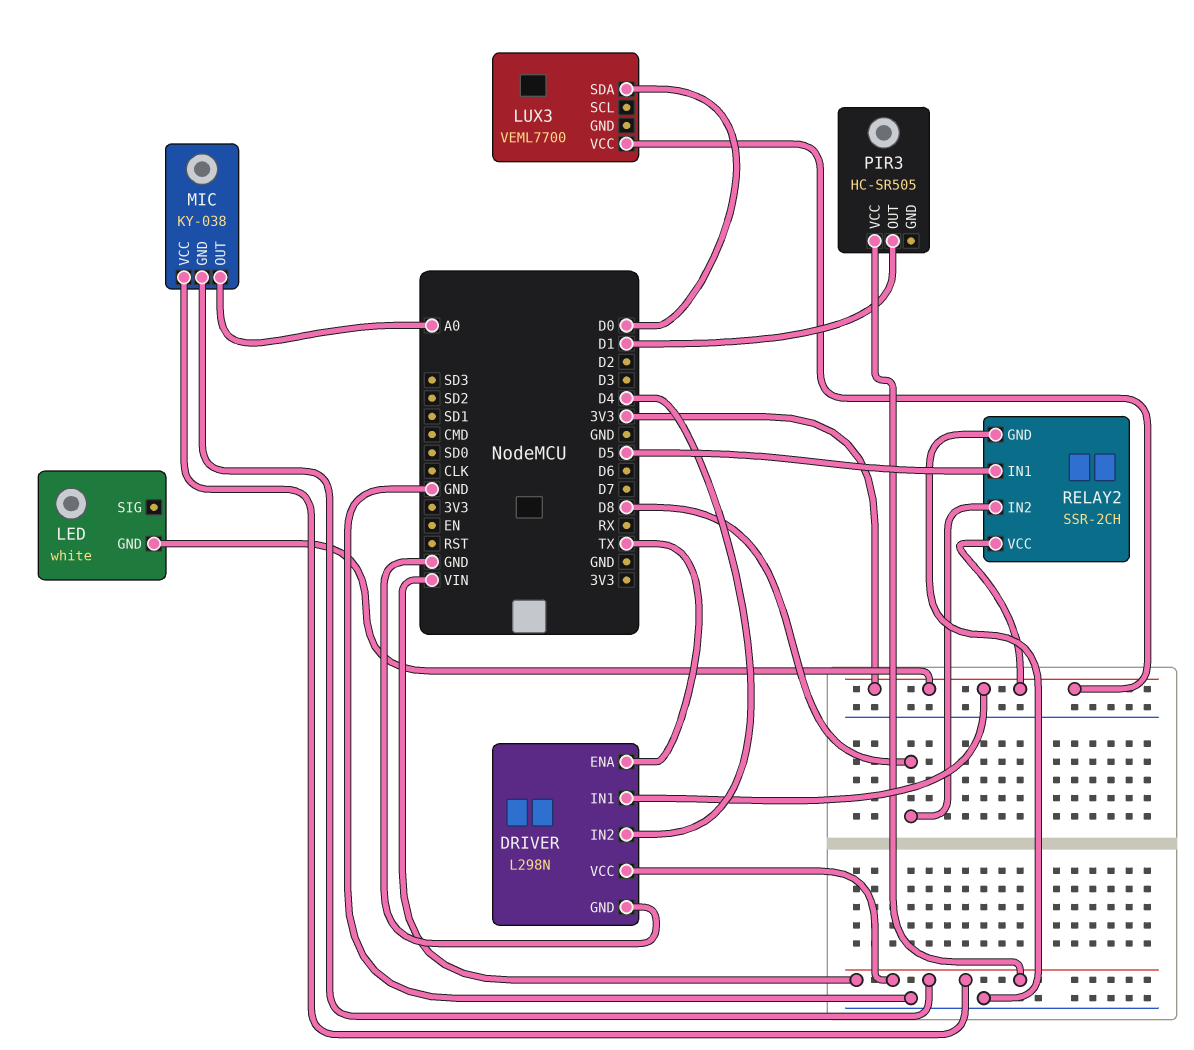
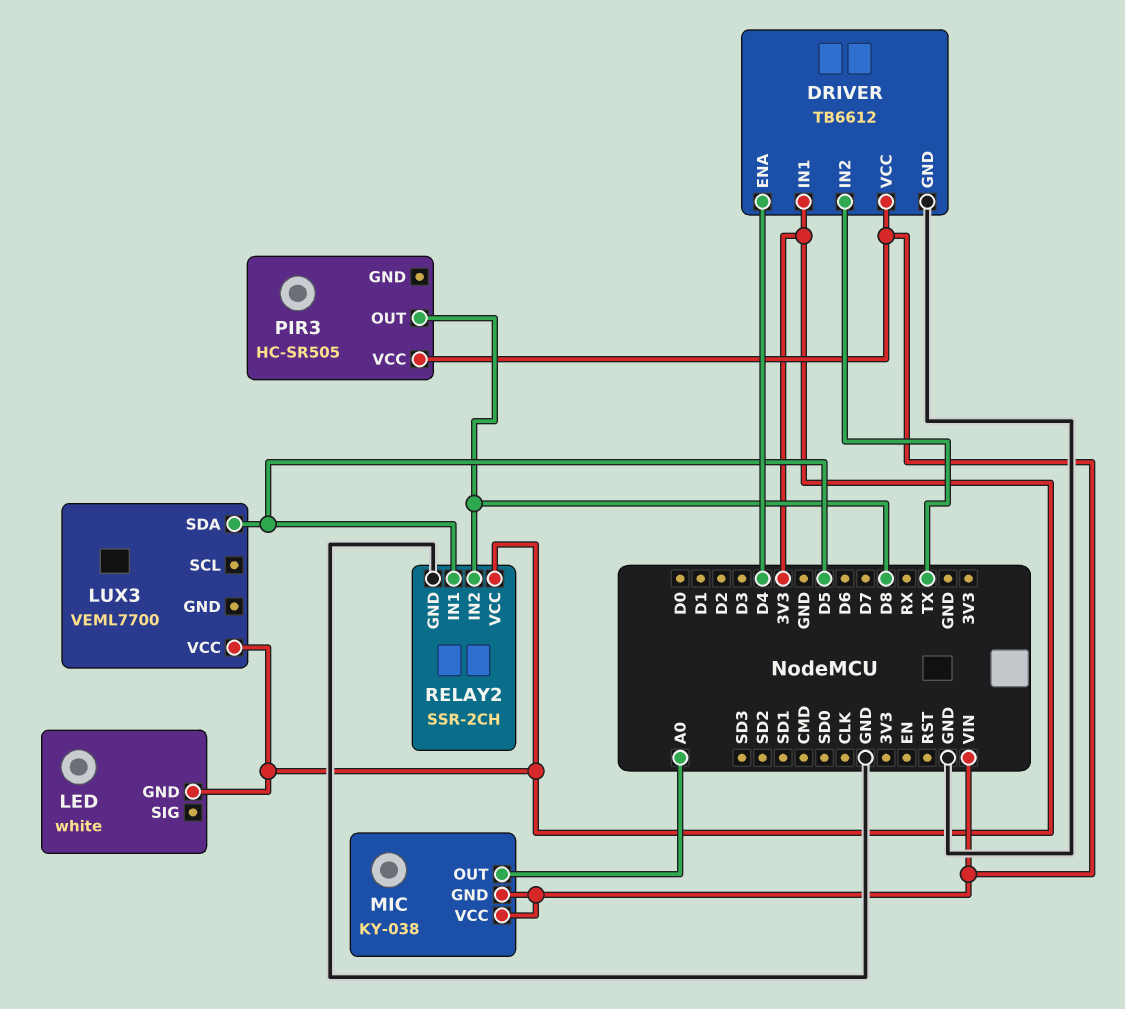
DRIVER: L298N -> TB6612
DRIVER pin ENA: TX -> D4
DRIVER pin IN2: D4 -> TX
LUX3 pin SDA: D0 -> D5
PIR3 pin OUT: D1 -> D8

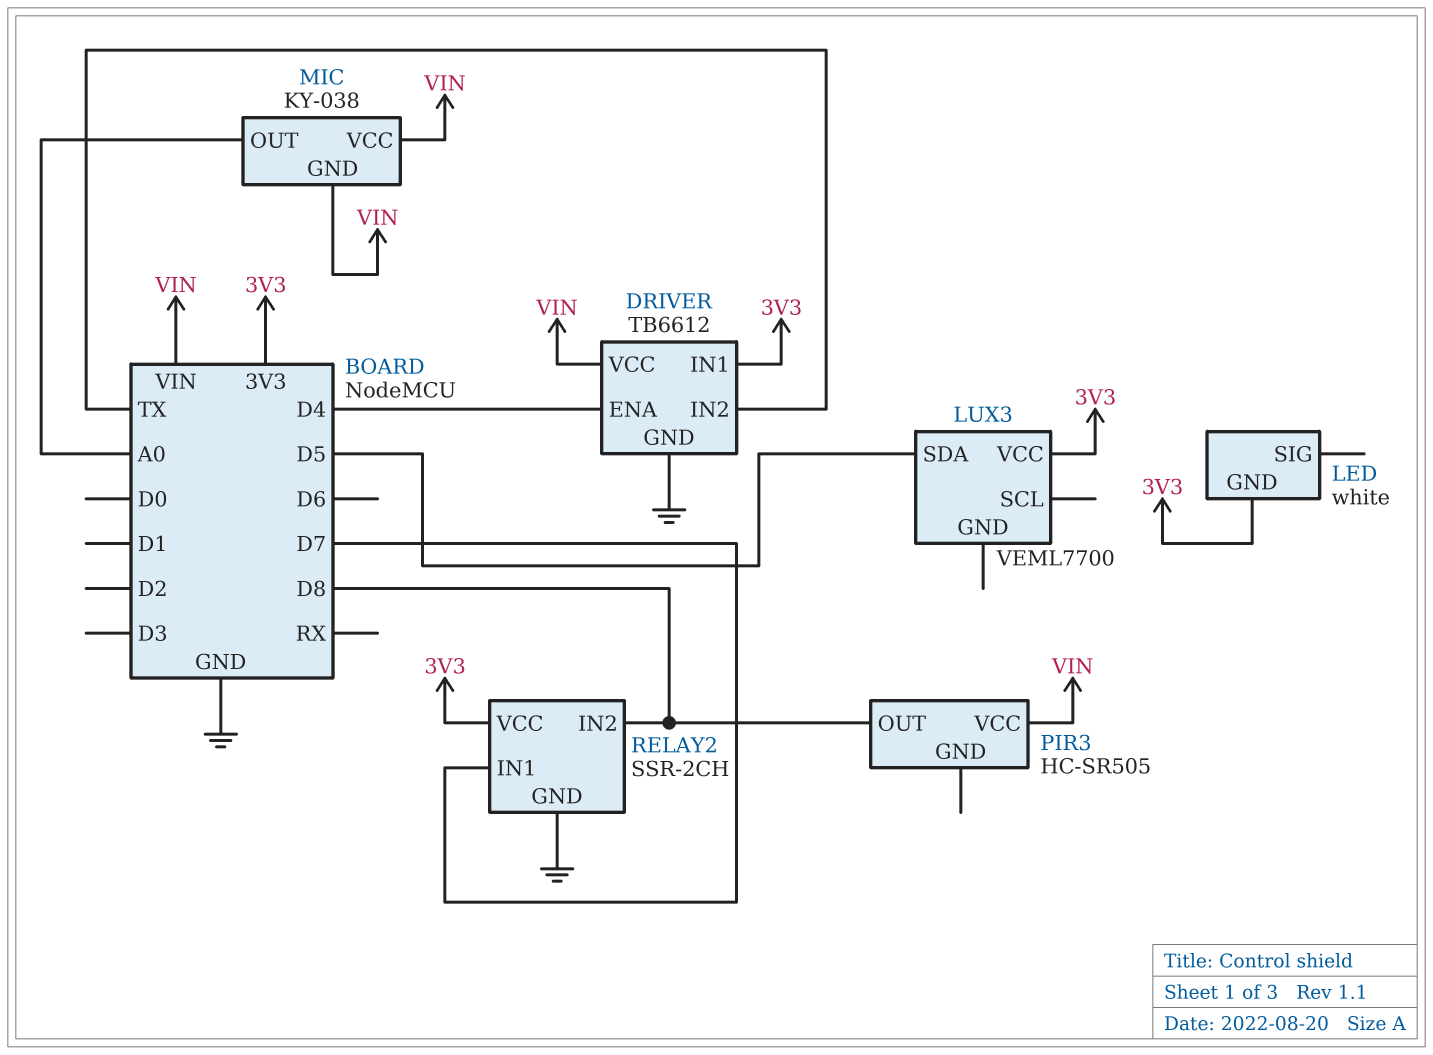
RELAY2 pin IN1: D5 -> D7

